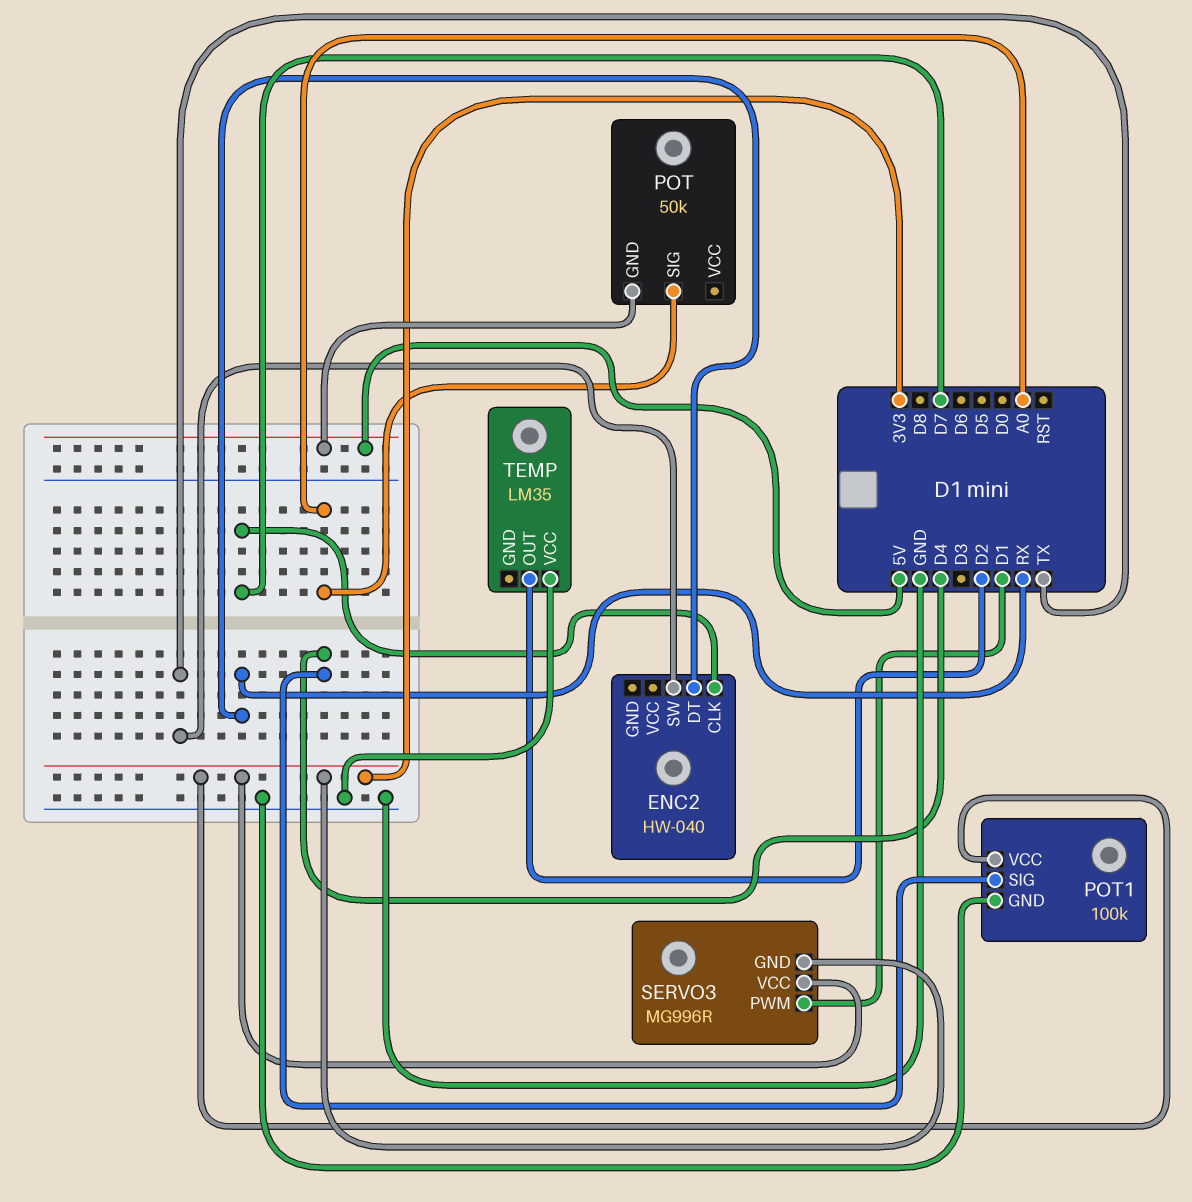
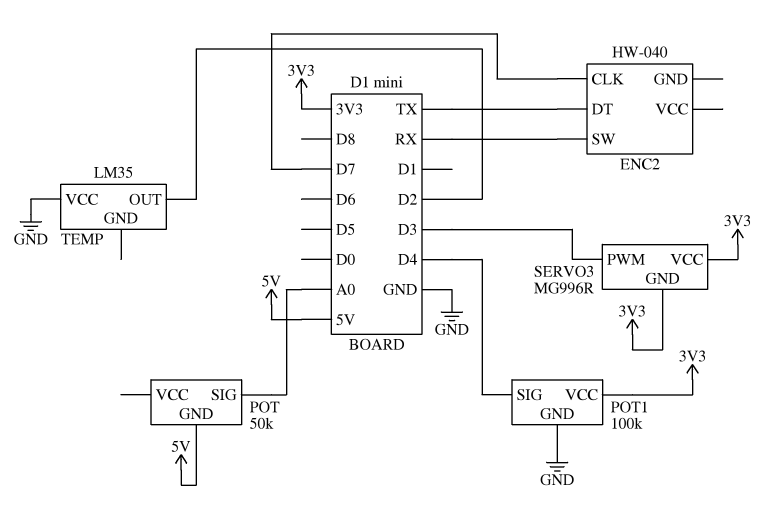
ENC2 pin DT: RX -> TX
ENC2 pin SW: TX -> RX
SERVO3 pin PWM: D1 -> D3

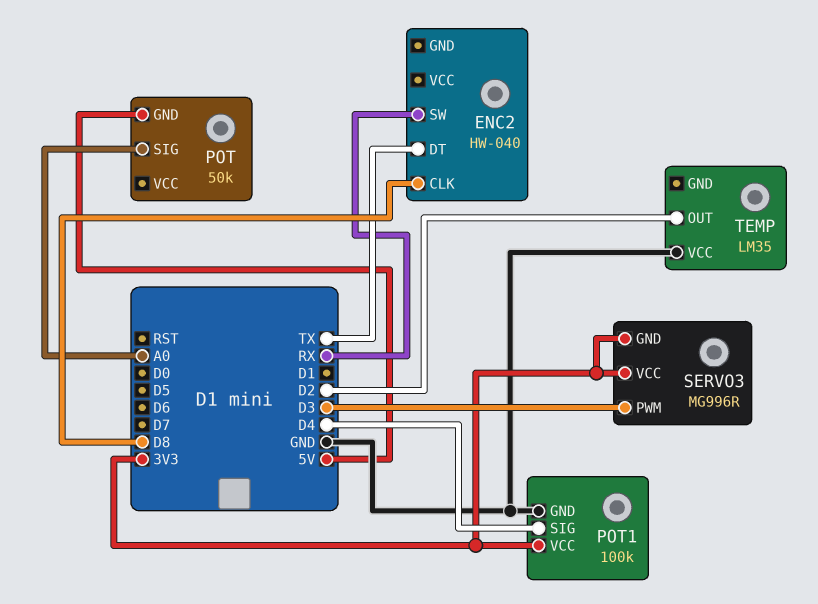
ENC2 pin CLK: D7 -> D8

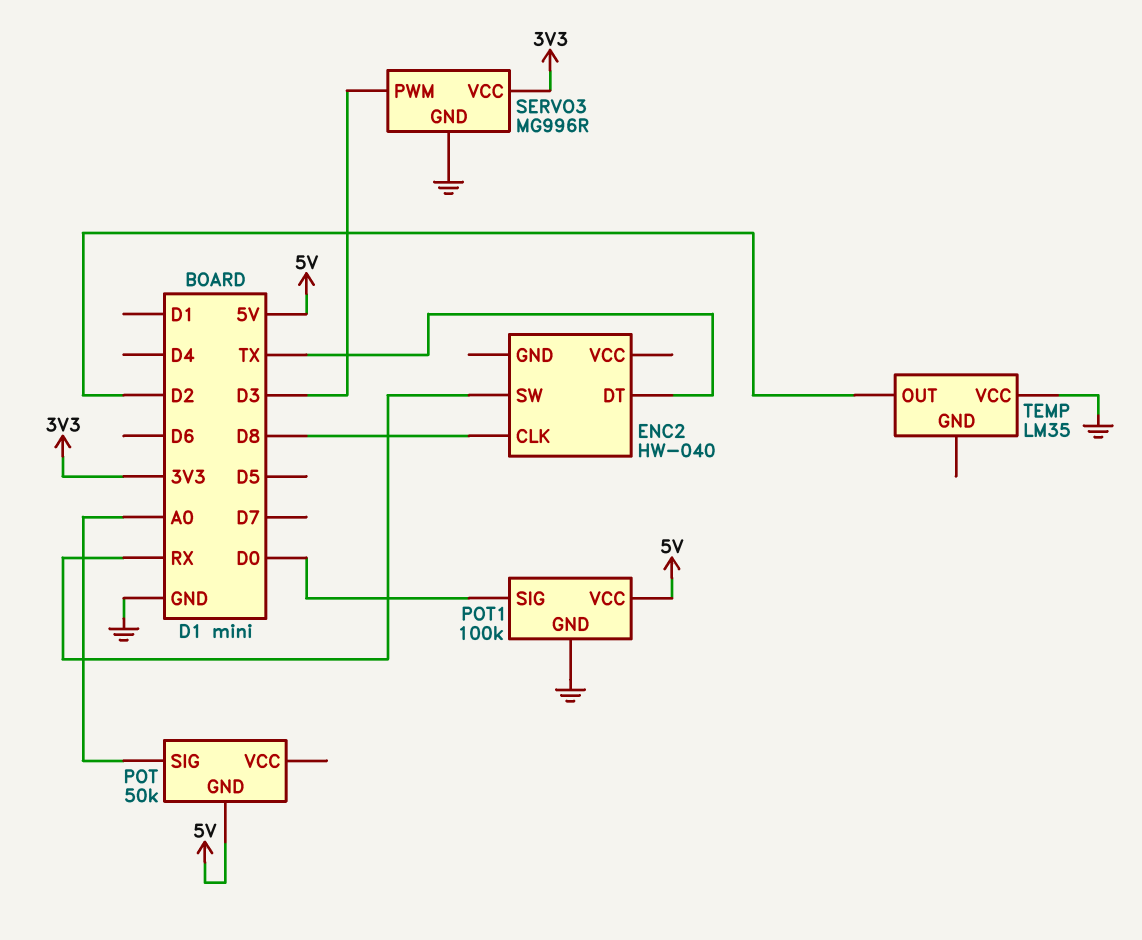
POT1 pin SIG: D4 -> D0
POT1 pin VCC: 3V3 -> 5V
SERVO3 pin GND: 3V3 -> GND

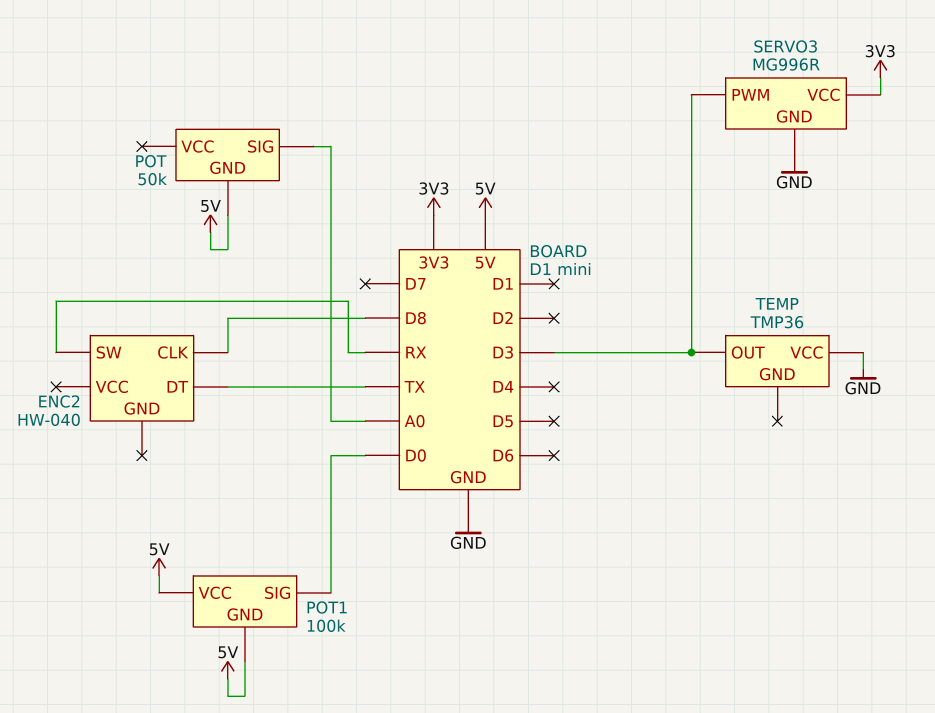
POT1 pin GND: GND -> 5V
TEMP: LM35 -> TMP36
TEMP pin OUT: D2 -> D3

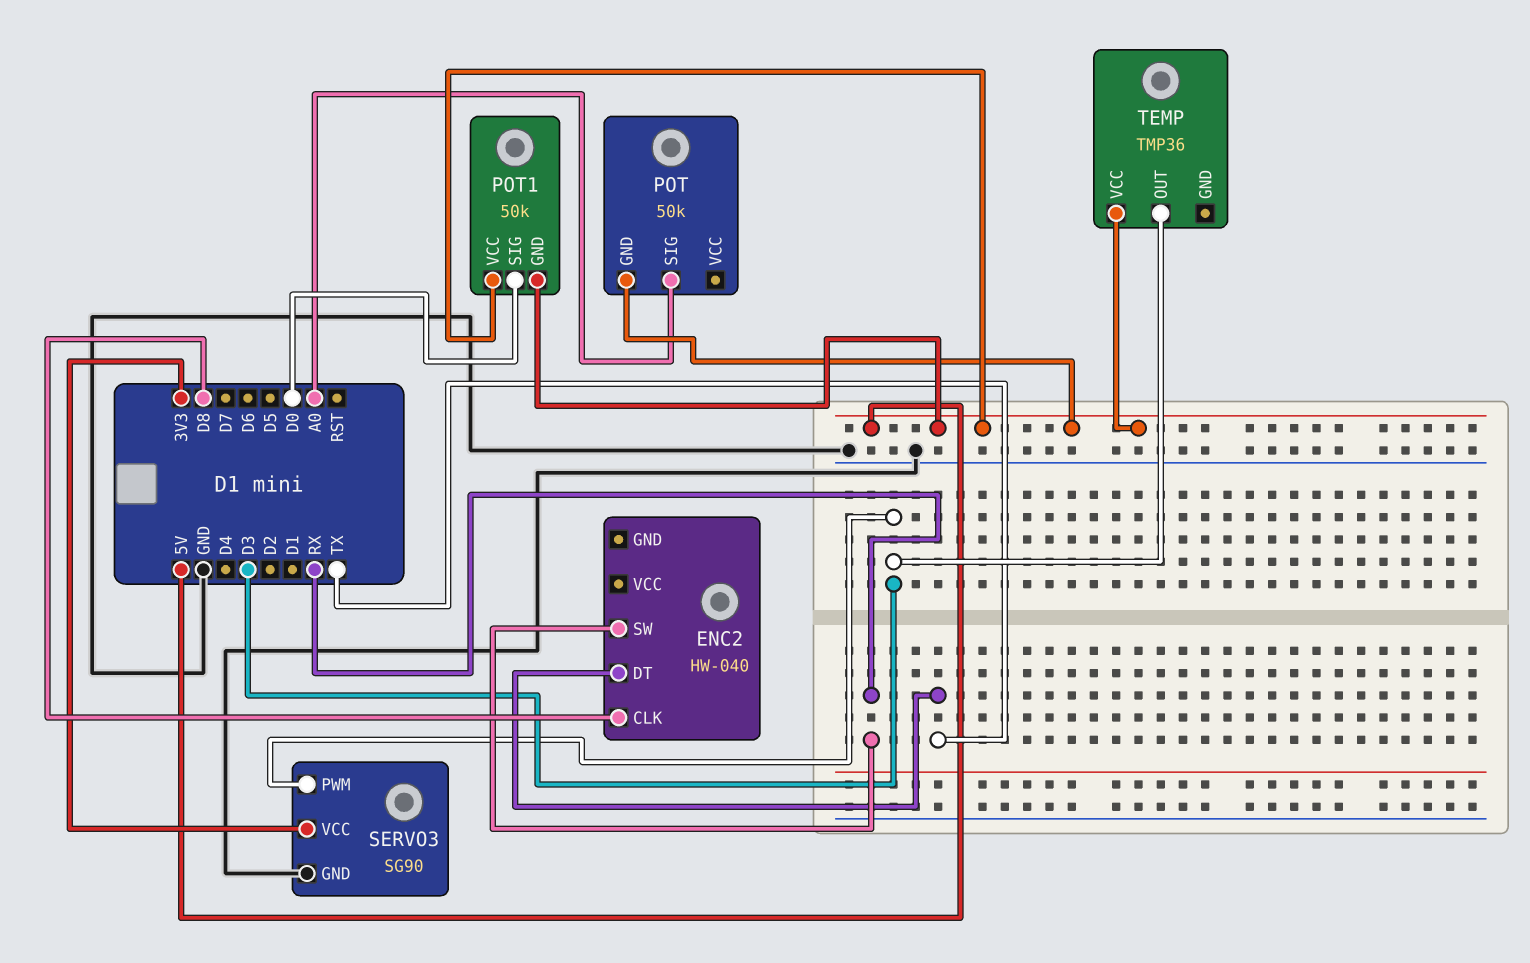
POT1: 100k -> 50k
SERVO3: MG996R -> SG90
TEMP pin VCC: GND -> 5V

